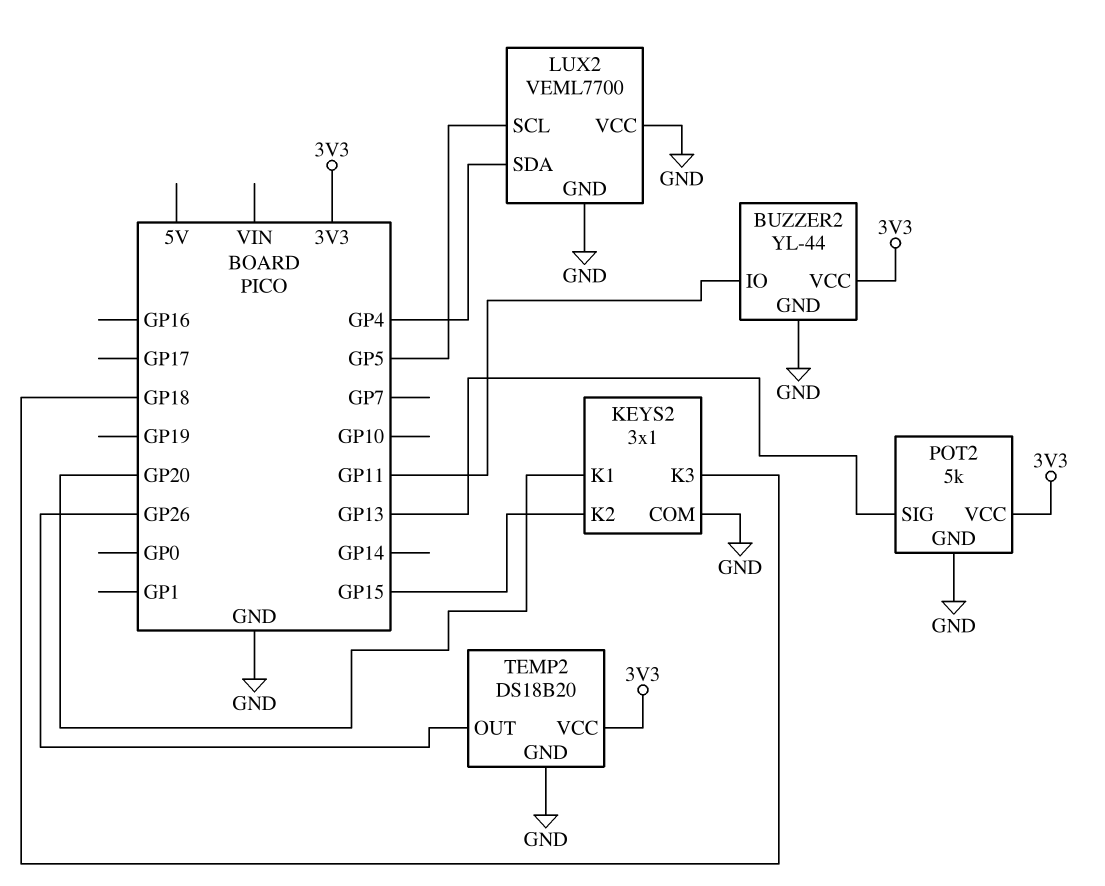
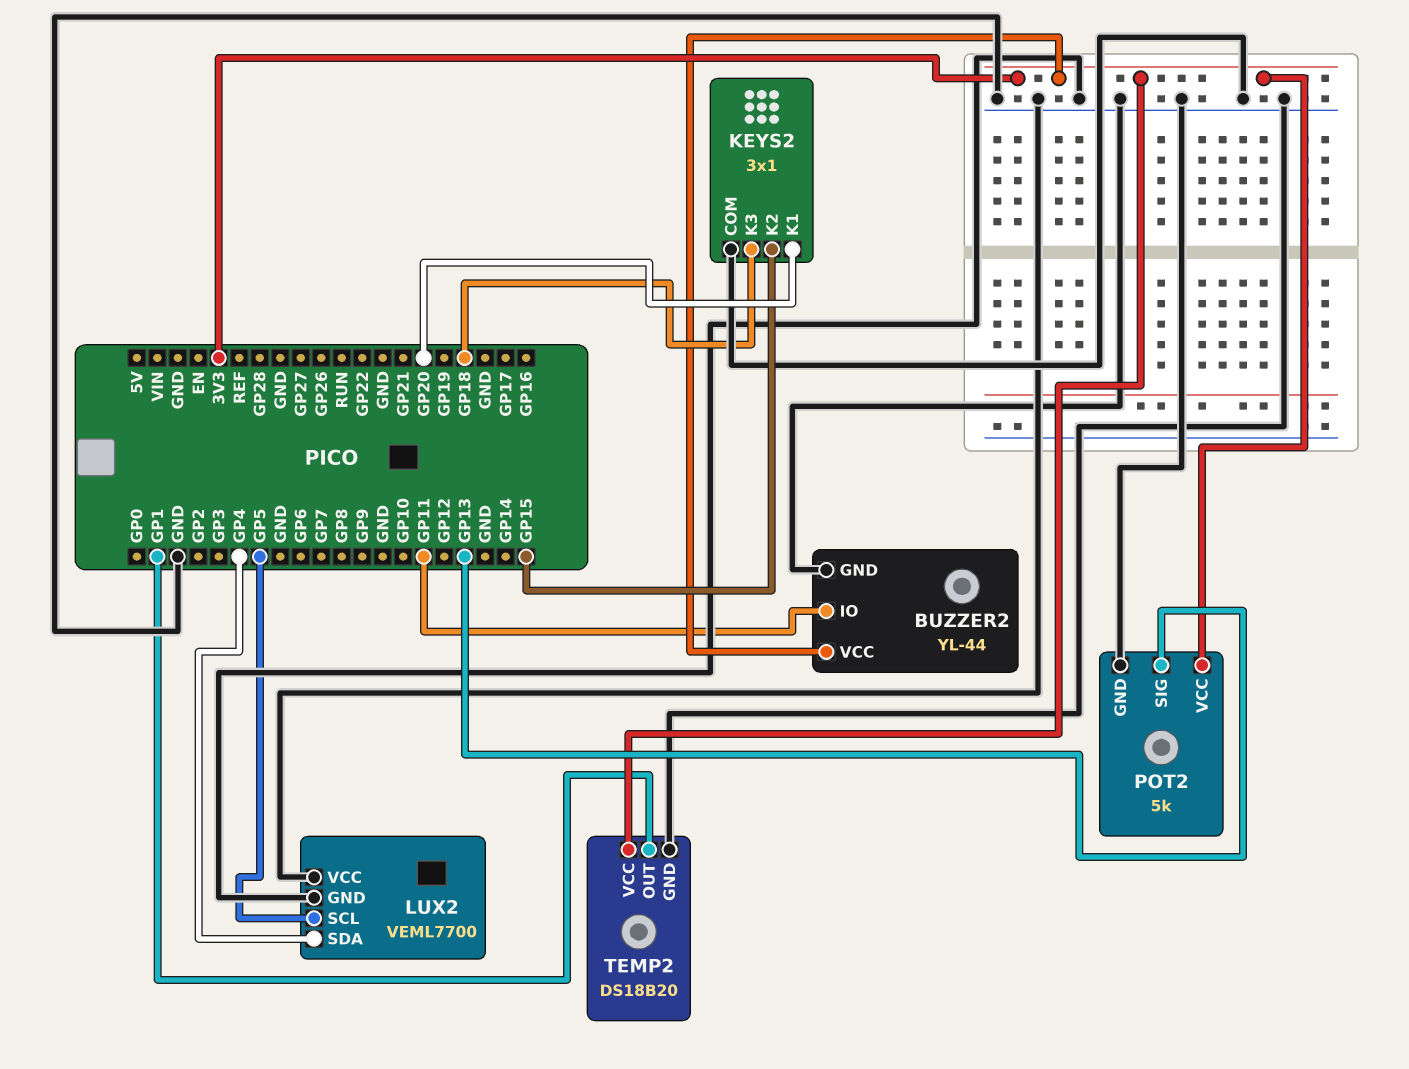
TEMP2 pin OUT: GP26 -> GP1

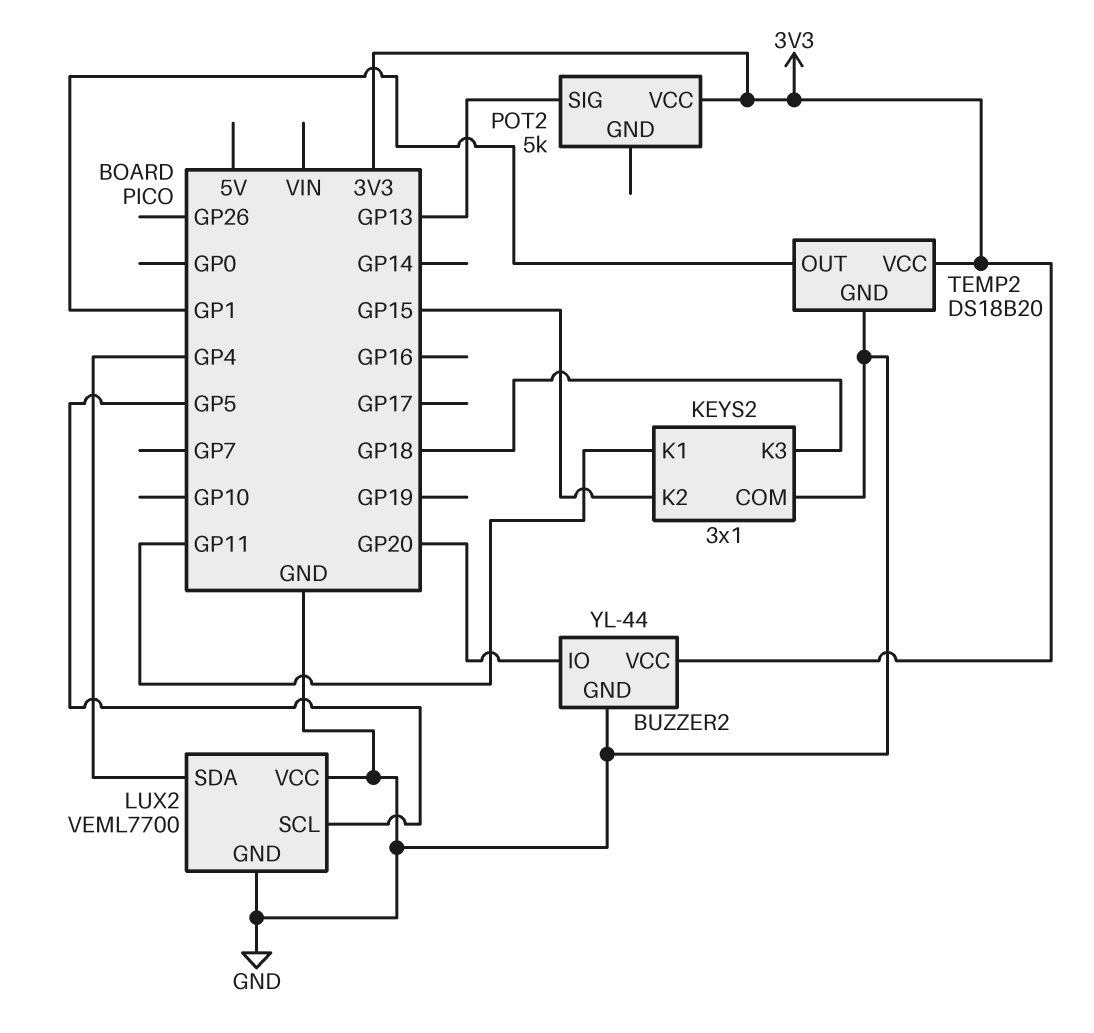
BUZZER2 pin IO: GP11 -> GP20
KEYS2 pin K1: GP20 -> GP11
POT2 pin GND: GND -> none

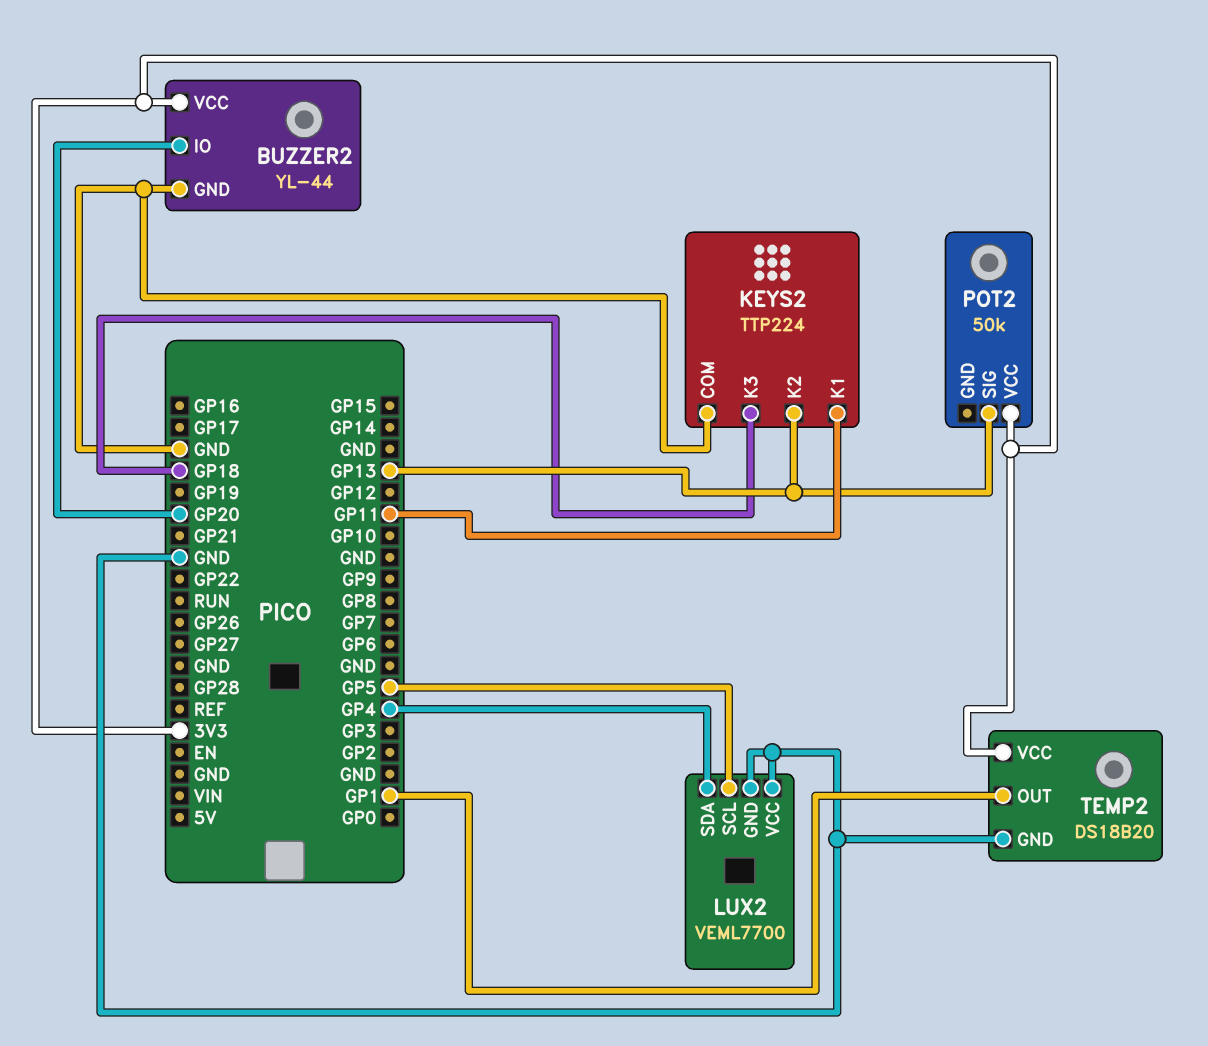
KEYS2: 3x1 -> TTP224
KEYS2 pin K2: GP15 -> GP13
POT2: 5k -> 50k

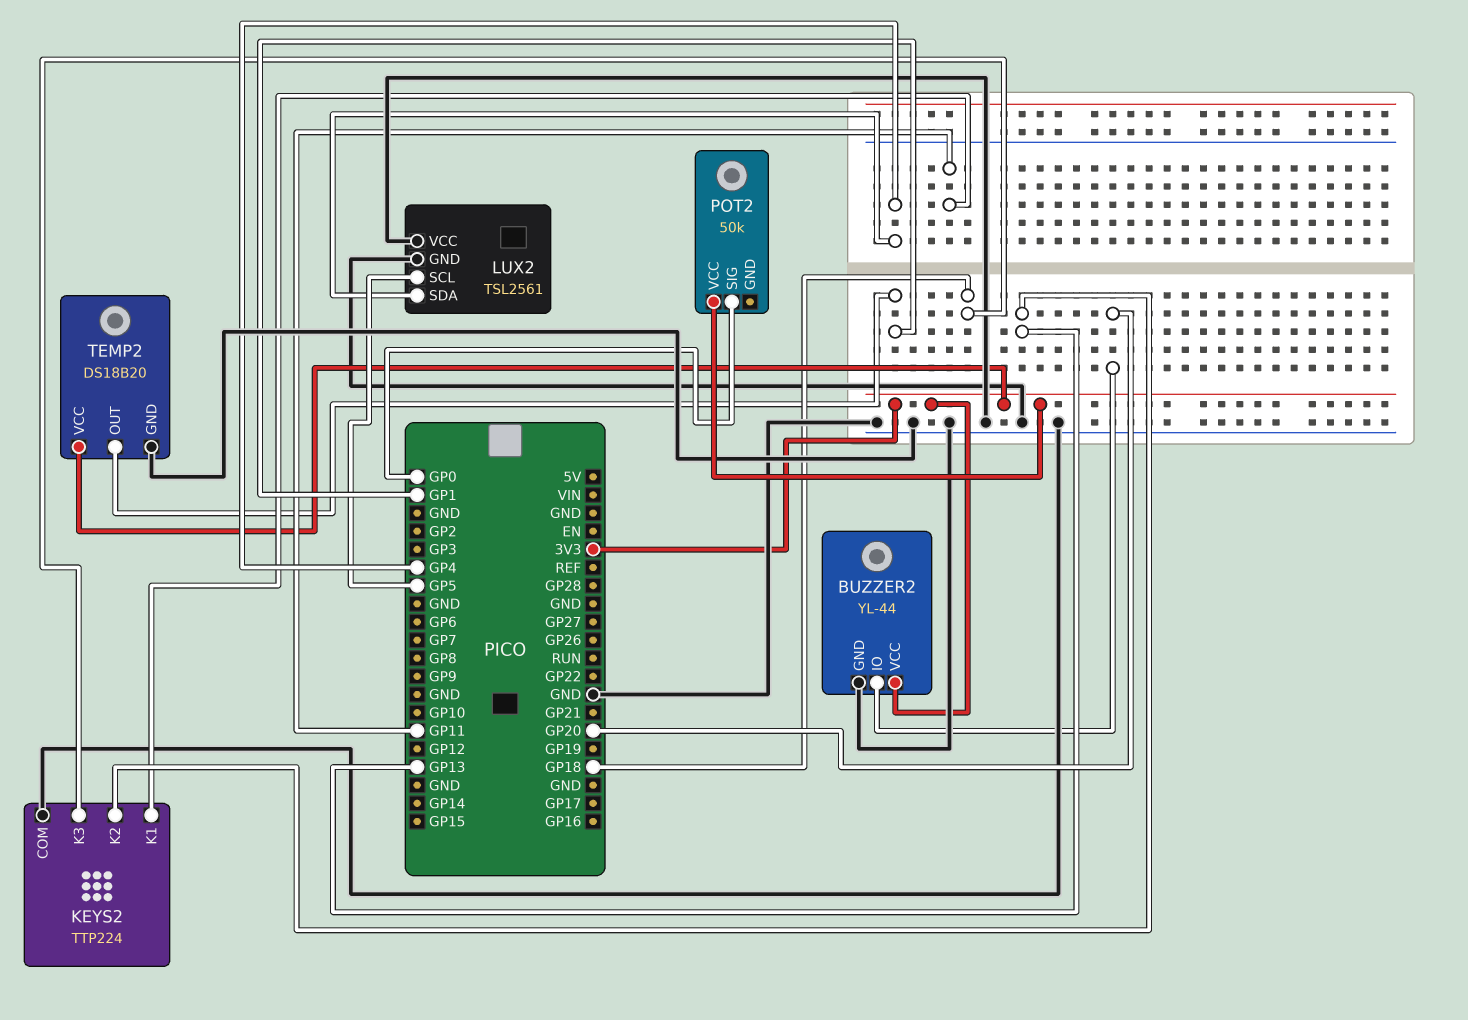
LUX2: VEML7700 -> TSL2561
POT2 pin SIG: GP13 -> GP0

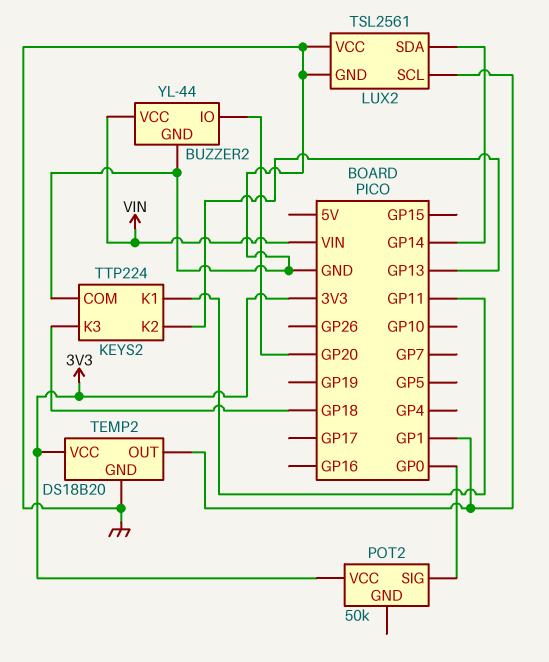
BUZZER2 pin VCC: 3V3 -> VIN
LUX2 pin SCL: GP5 -> GP1
LUX2 pin SDA: GP4 -> GP14

